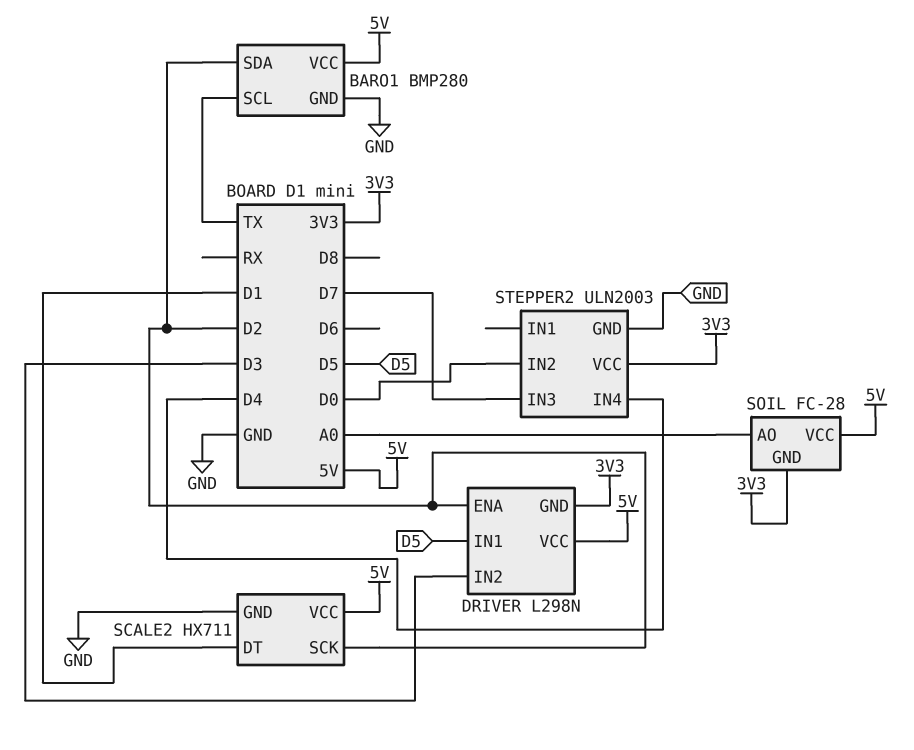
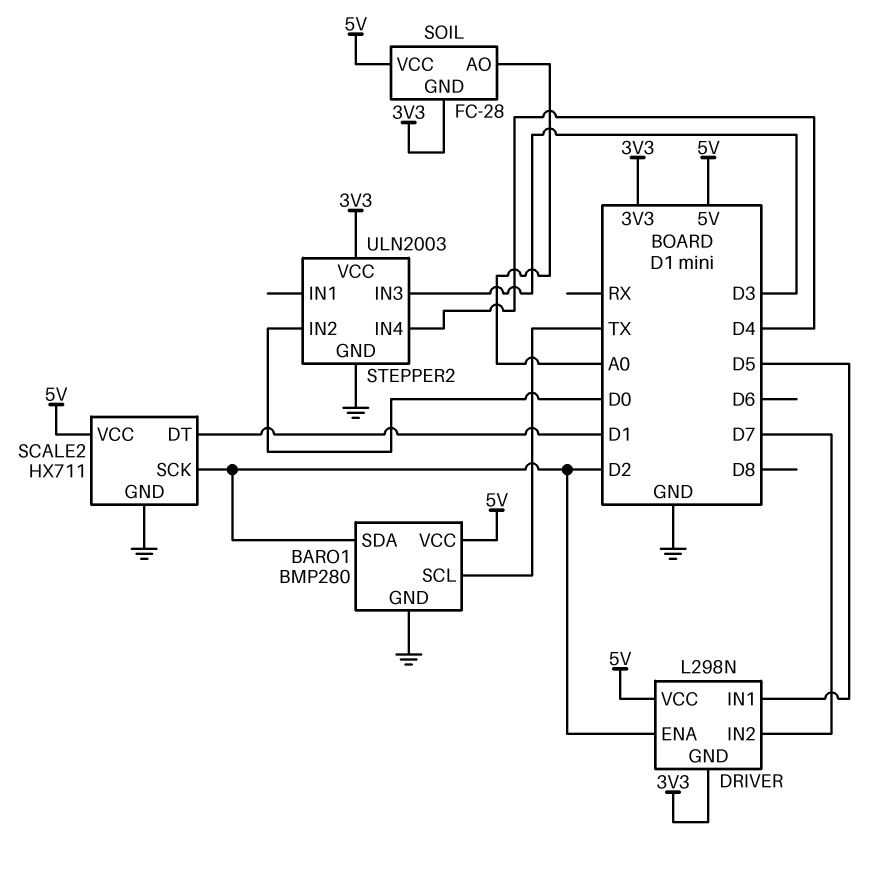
DRIVER pin IN2: D3 -> D7
STEPPER2 pin IN3: D7 -> D3

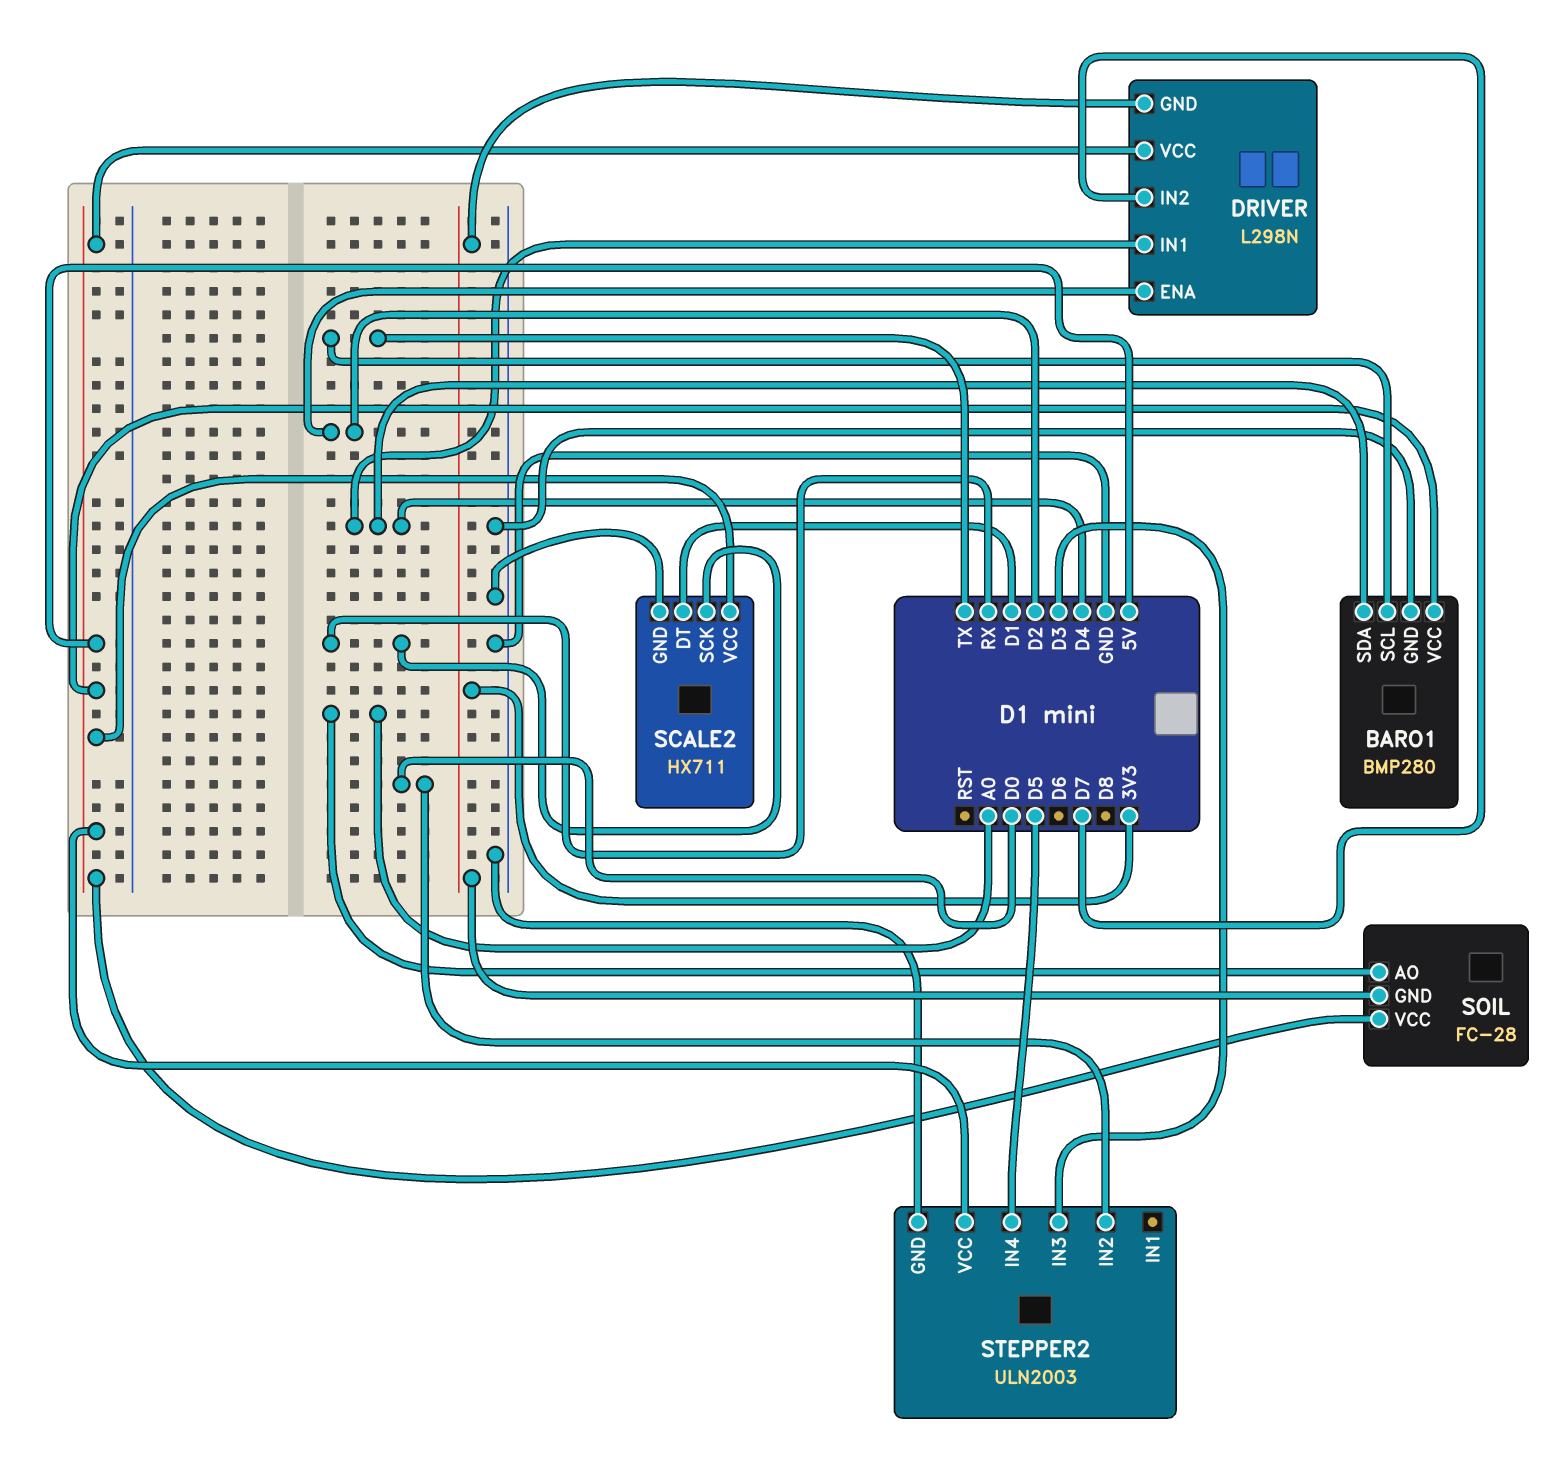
BARO1 pin SDA: D2 -> D4
DRIVER pin IN1: D5 -> D4
SCALE2 pin SCK: D2 -> RX
STEPPER2 pin IN4: D4 -> D5
STEPPER2 pin VCC: 3V3 -> 5V

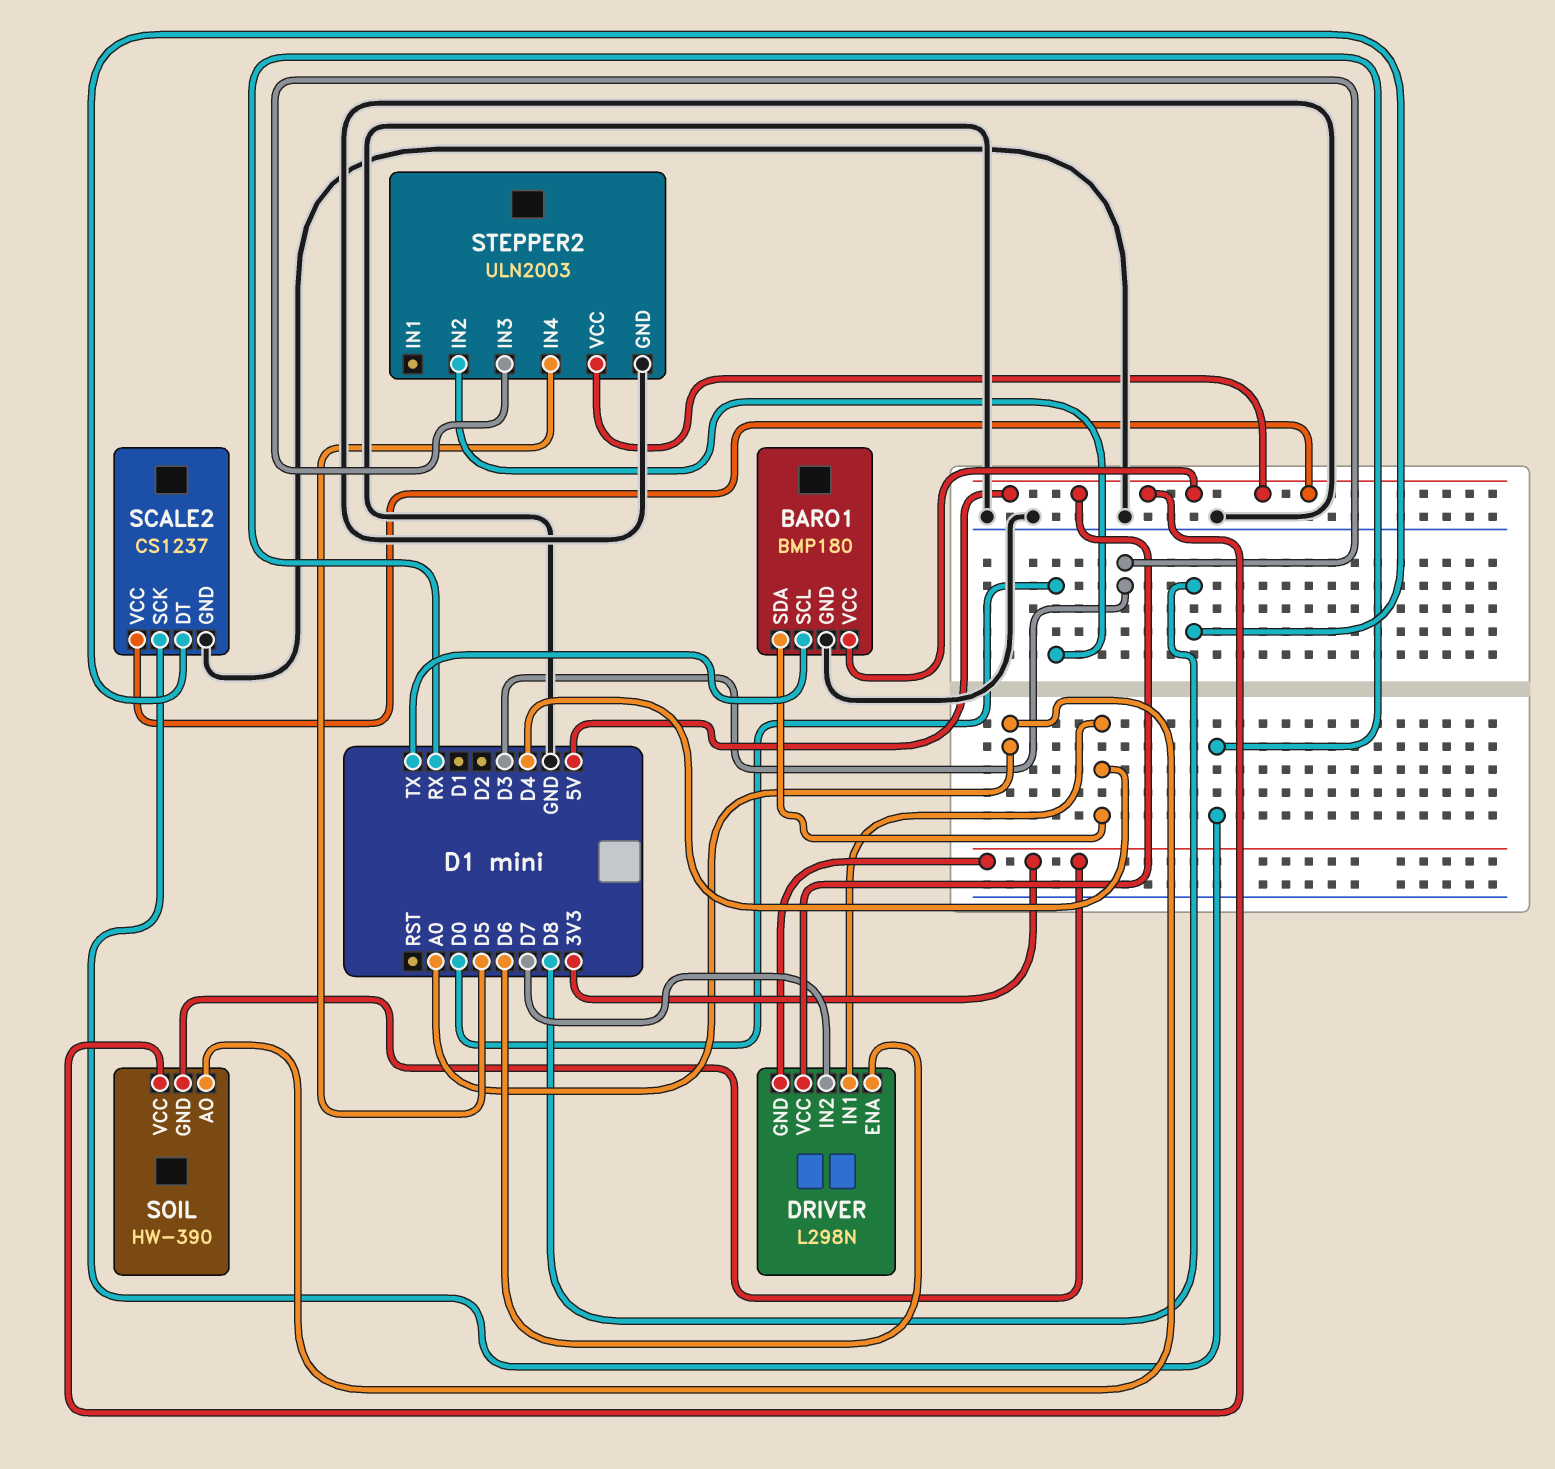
BARO1: BMP280 -> BMP180
DRIVER pin ENA: D2 -> D6
SCALE2: HX711 -> CS1237
SCALE2 pin DT: D1 -> D8
SOIL: FC-28 -> HW-390

